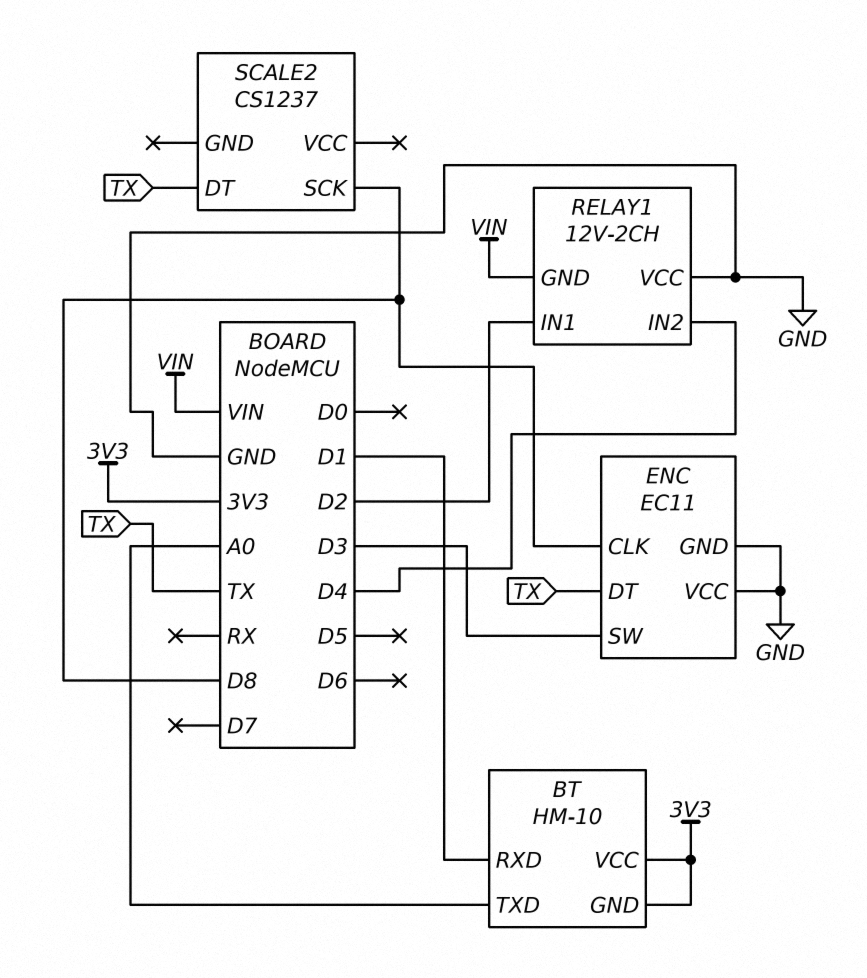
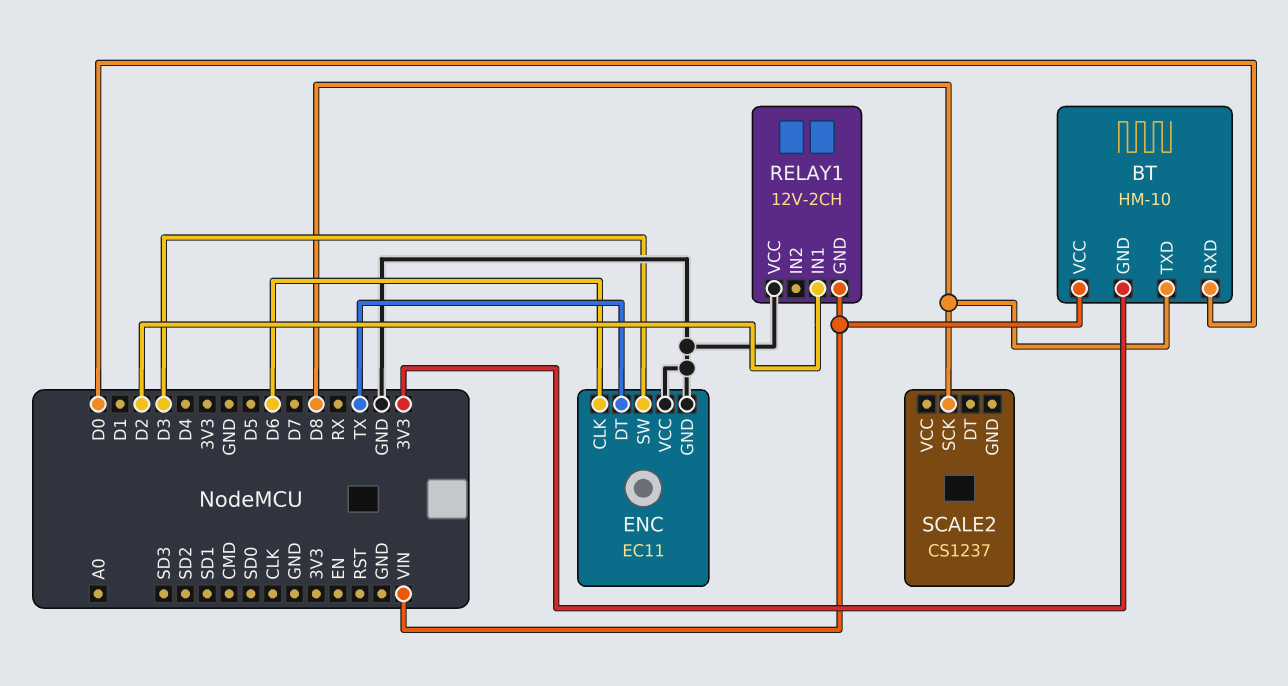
BT pin RXD: D1 -> D0
BT pin TXD: A0 -> D8
BT pin VCC: 3V3 -> VIN
ENC pin CLK: D8 -> D6
RELAY1 pin IN2: D4 -> none
SCALE2 pin DT: TX -> none

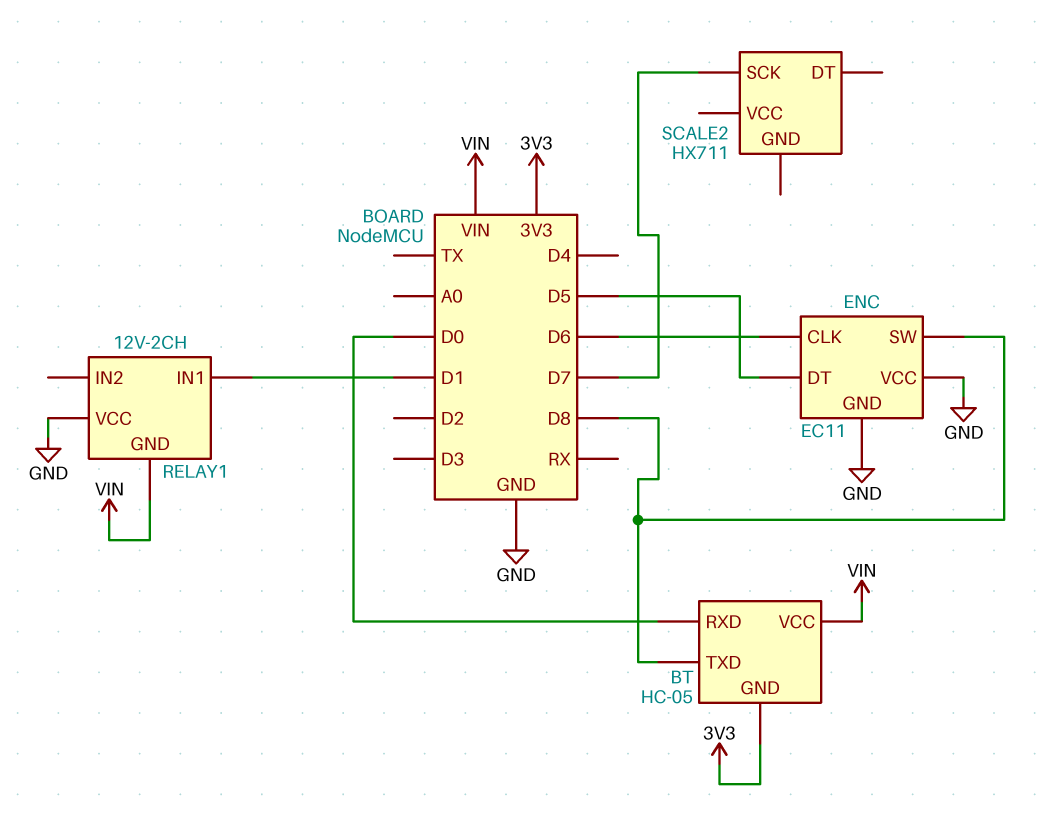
BT: HM-10 -> HC-05
ENC pin DT: TX -> D5
ENC pin SW: D3 -> D8
RELAY1 pin IN1: D2 -> D1
SCALE2: CS1237 -> HX711
SCALE2 pin SCK: D8 -> D7

